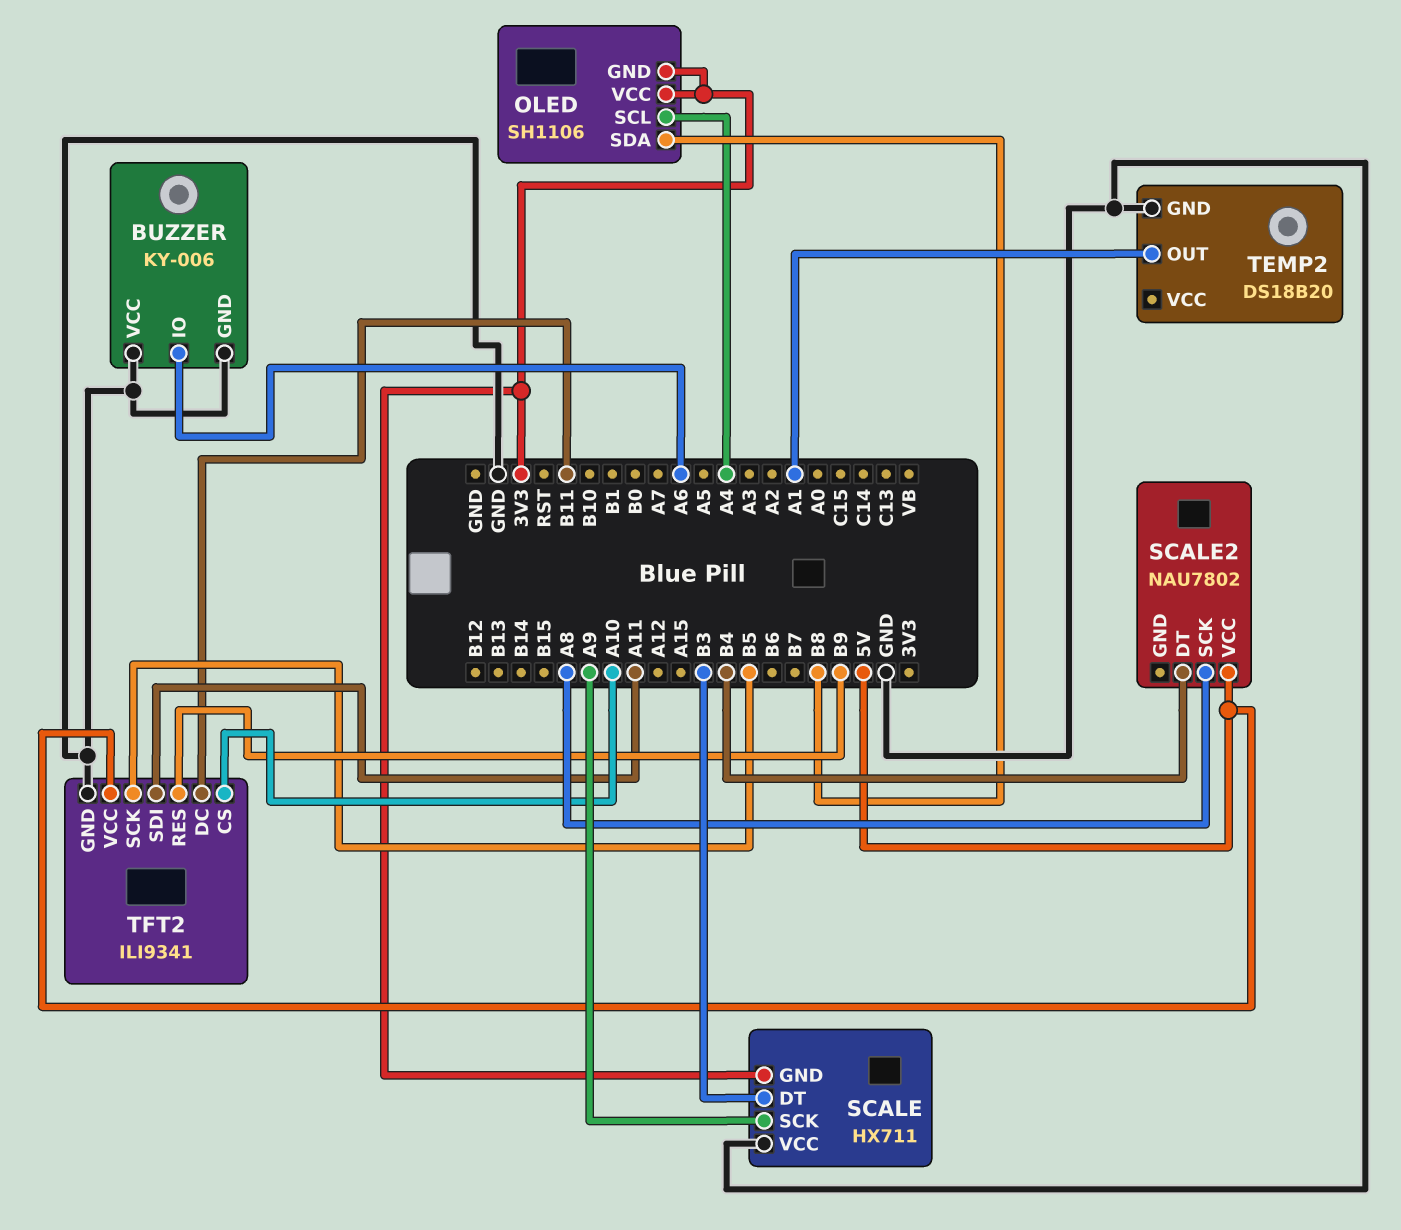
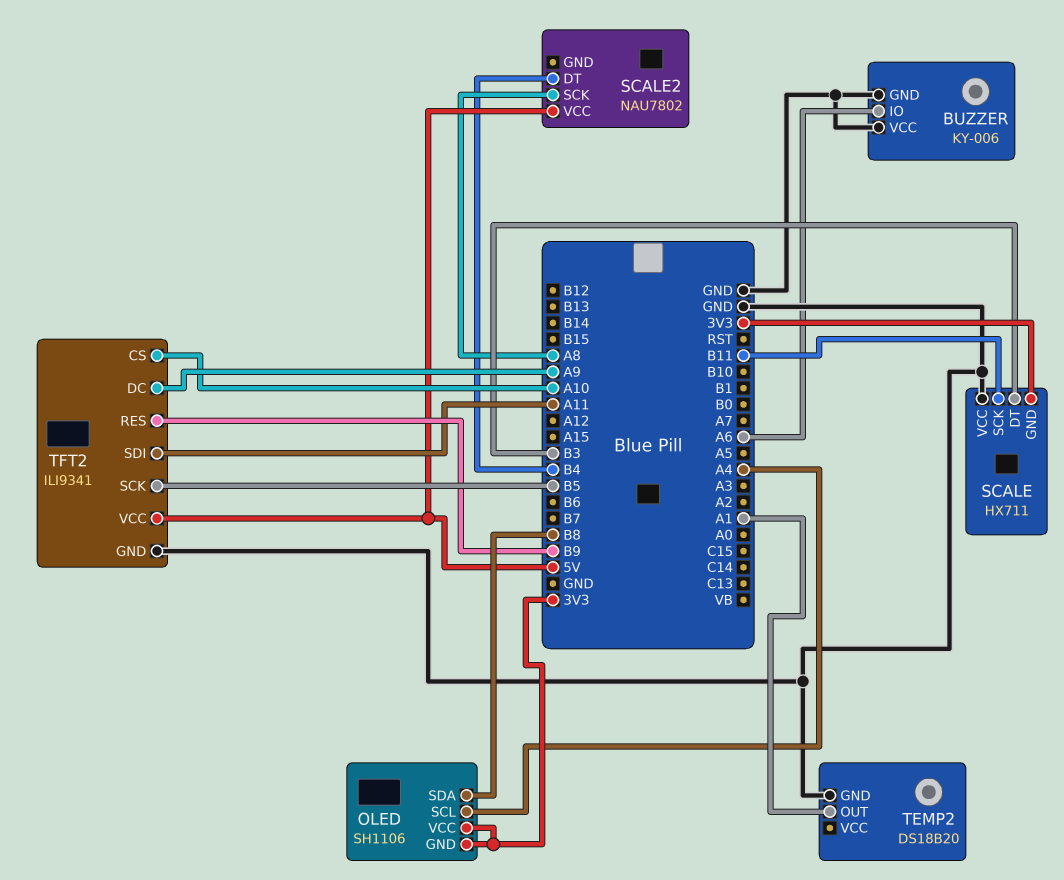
SCALE pin SCK: A9 -> B11
TFT2 pin DC: B11 -> A9

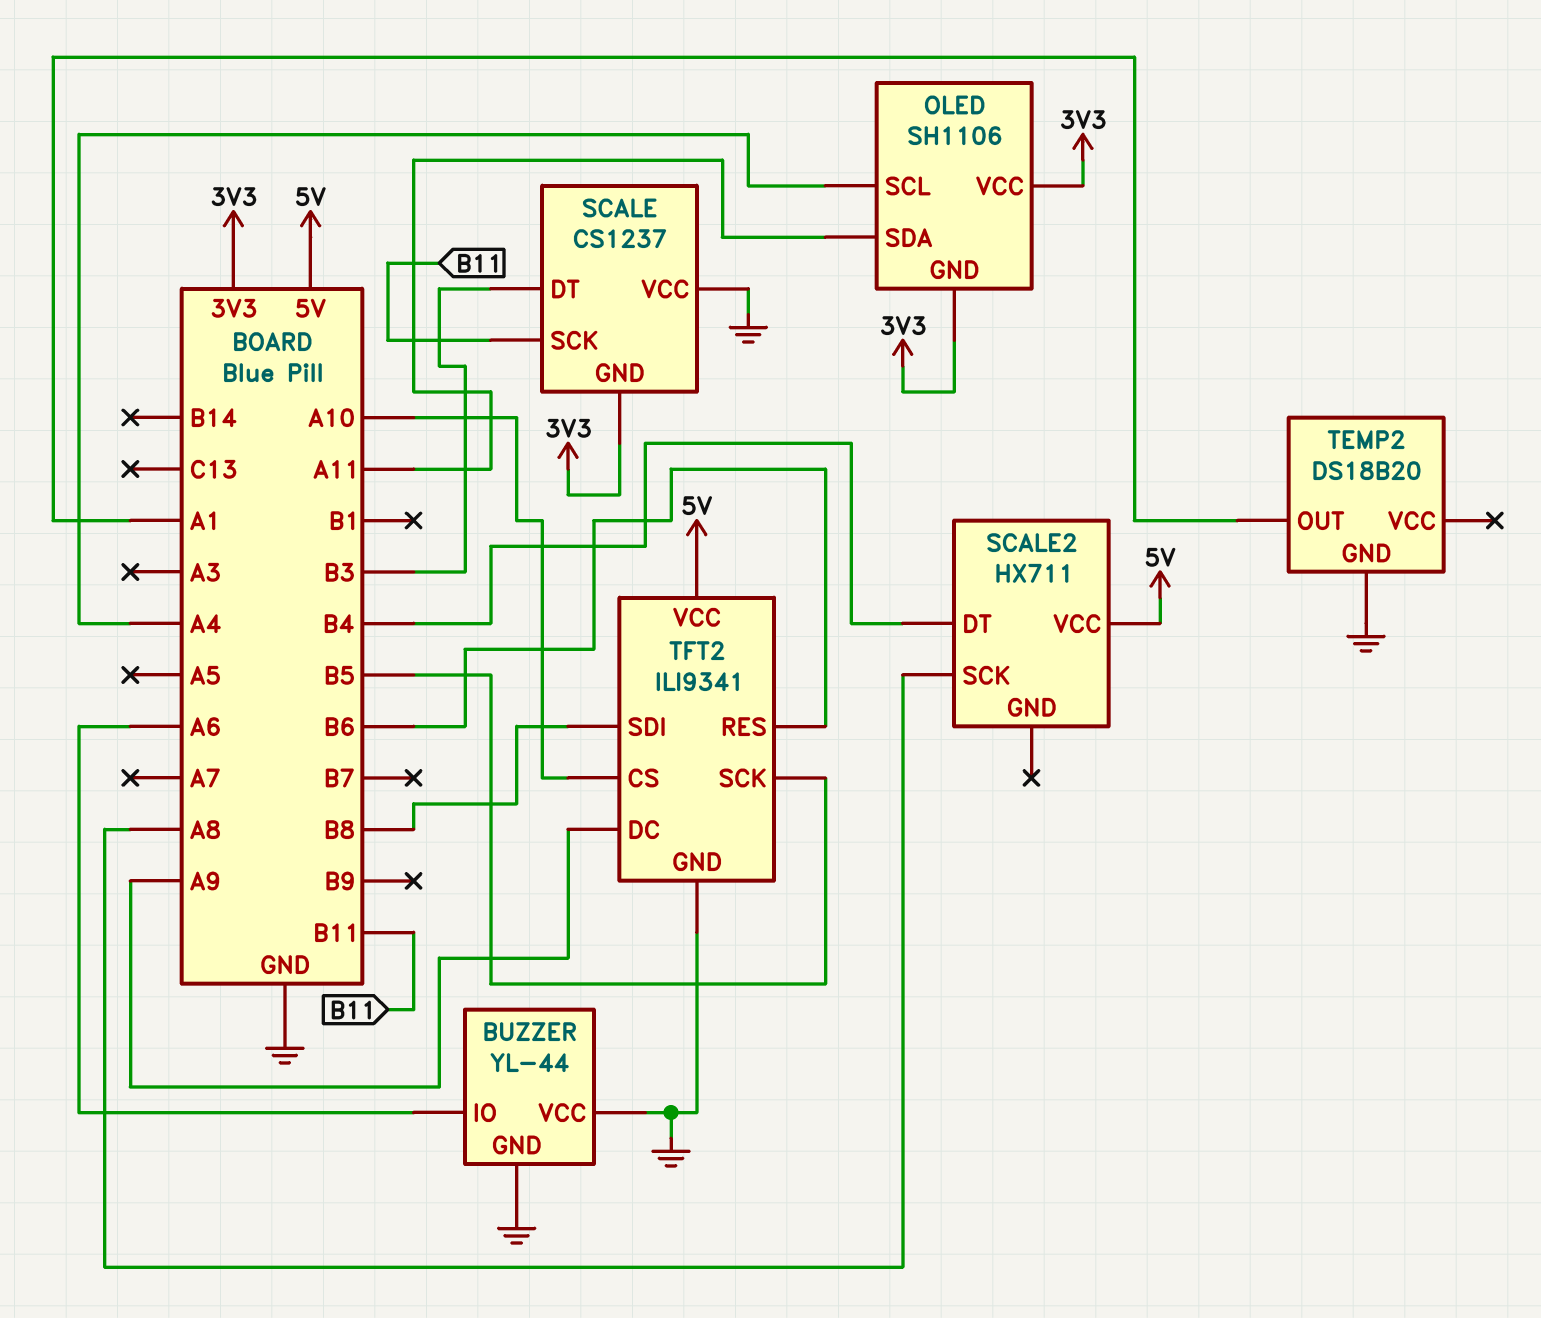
BUZZER: KY-006 -> YL-44
OLED pin SDA: B8 -> A11
SCALE: HX711 -> CS1237
SCALE2: NAU7802 -> HX711
TFT2 pin RES: B9 -> B6
TFT2 pin SDI: A11 -> B8

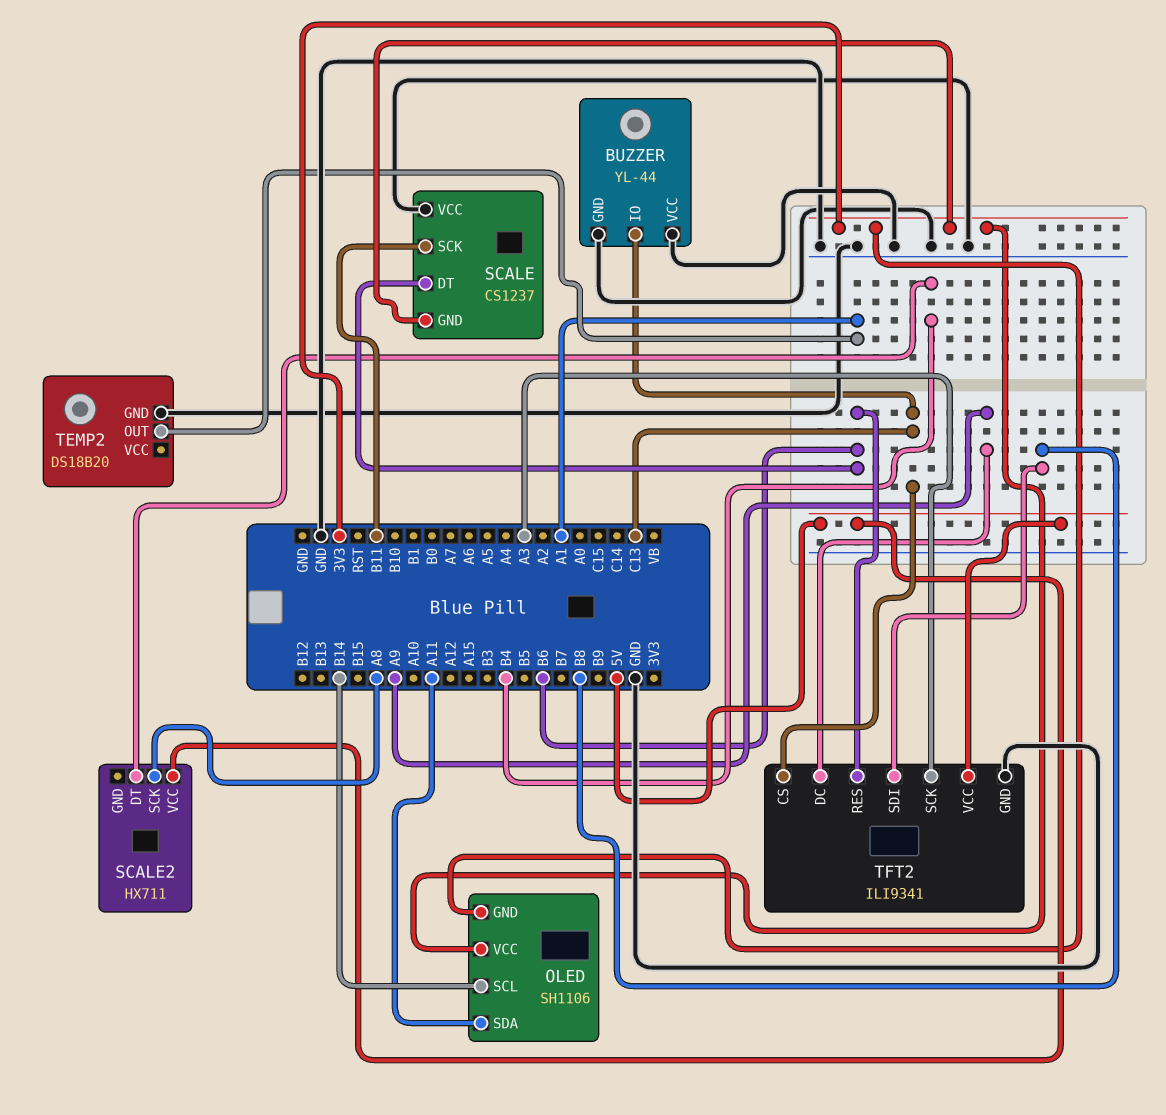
BUZZER pin IO: A6 -> C13
OLED pin SCL: A4 -> B14
SCALE pin DT: B3 -> B6
TFT2 pin CS: A10 -> C13
TFT2 pin SCK: B5 -> A3

